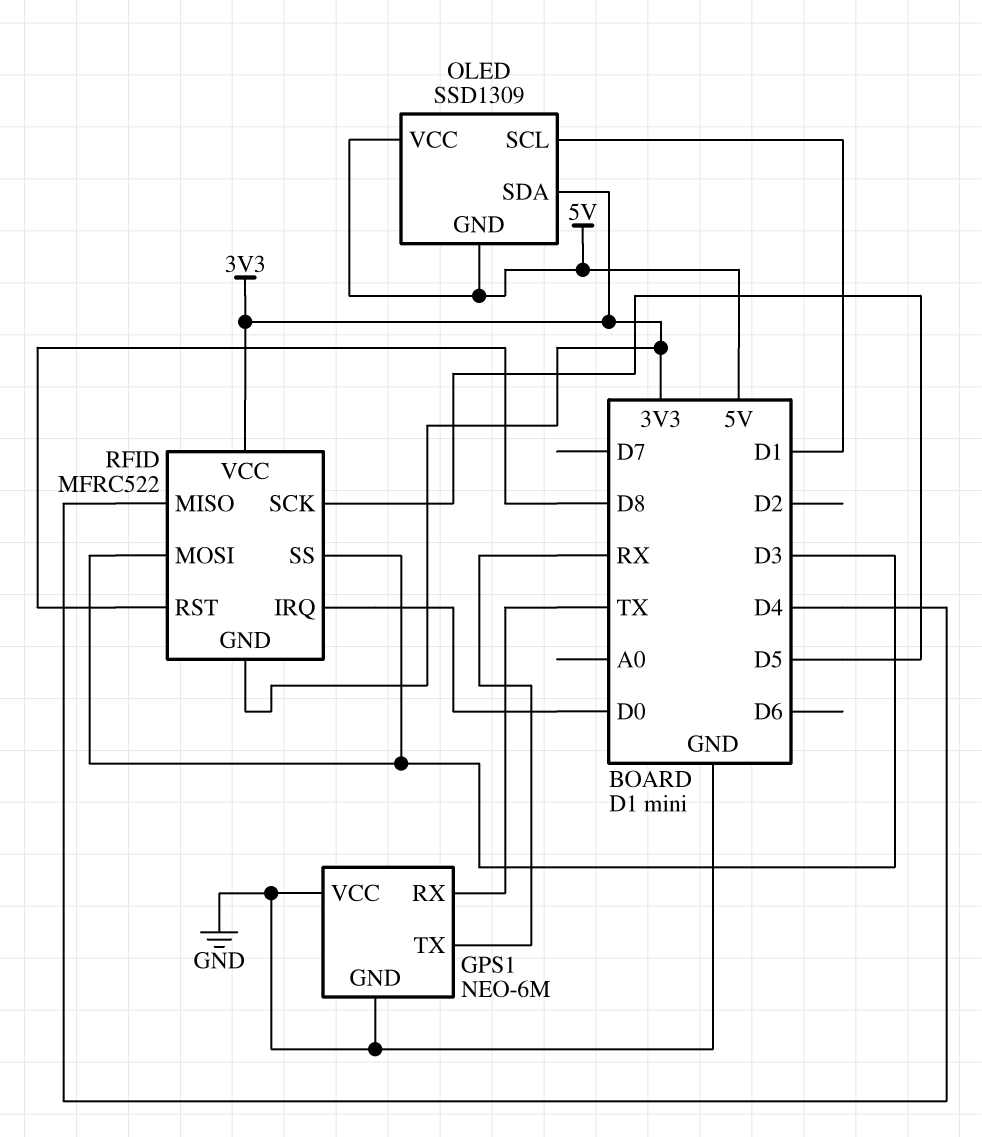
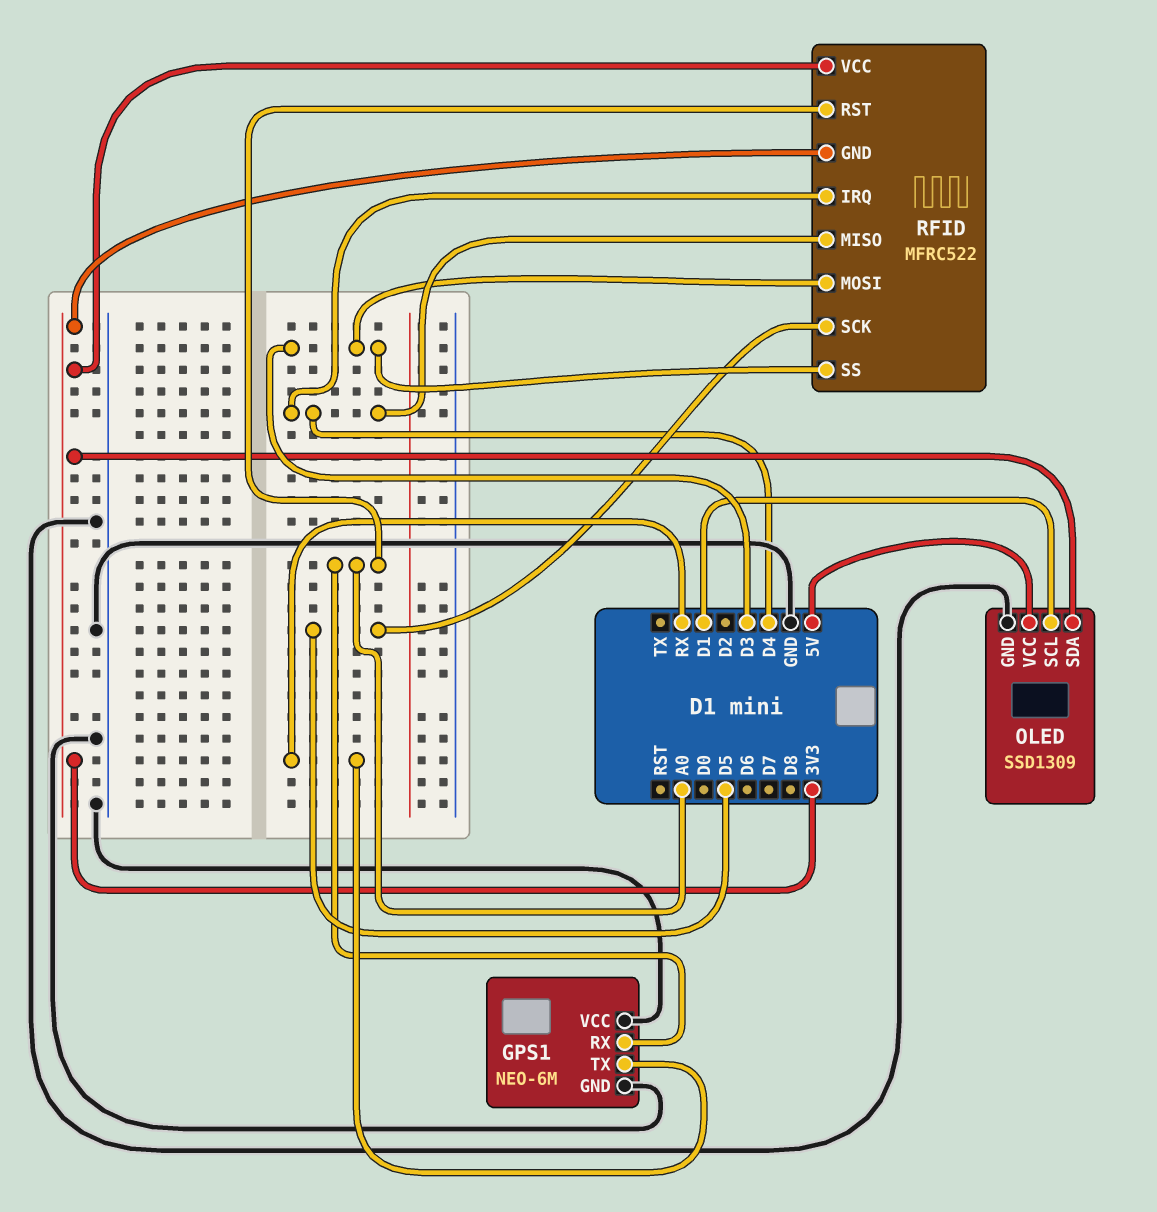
GPS1 pin RX: TX -> A0
OLED pin GND: 5V -> GND
RFID pin IRQ: D0 -> D4
RFID pin RST: D8 -> A0

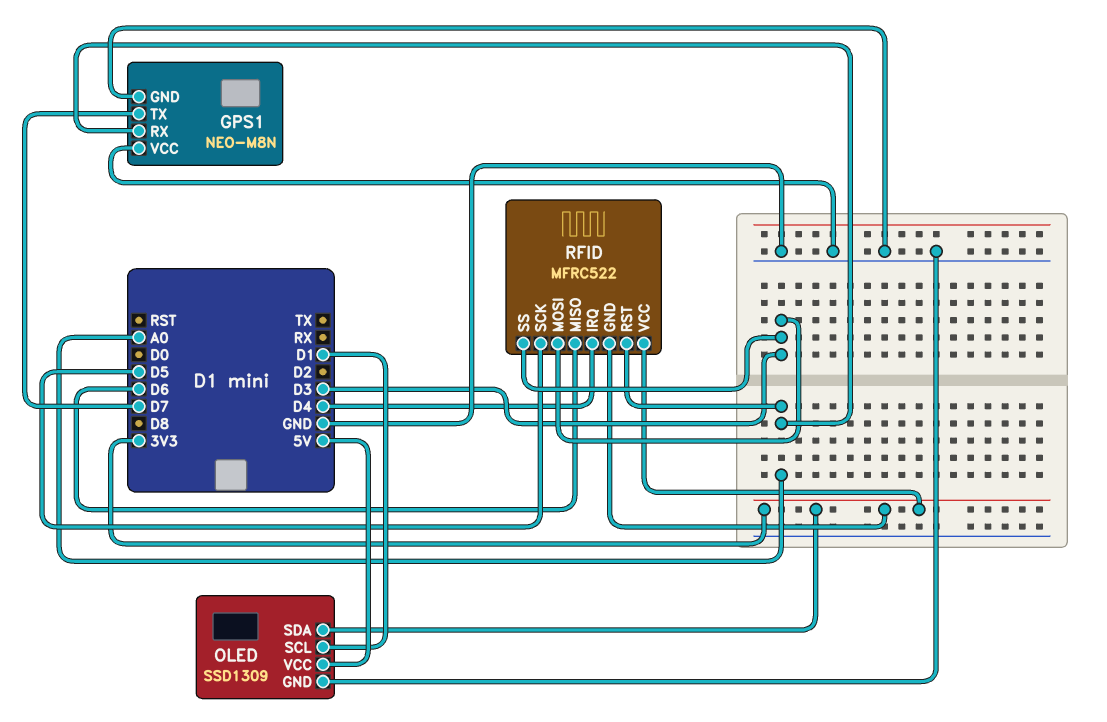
GPS1: NEO-6M -> NEO-M8N
GPS1 pin TX: RX -> D7
RFID pin MISO: D4 -> D6

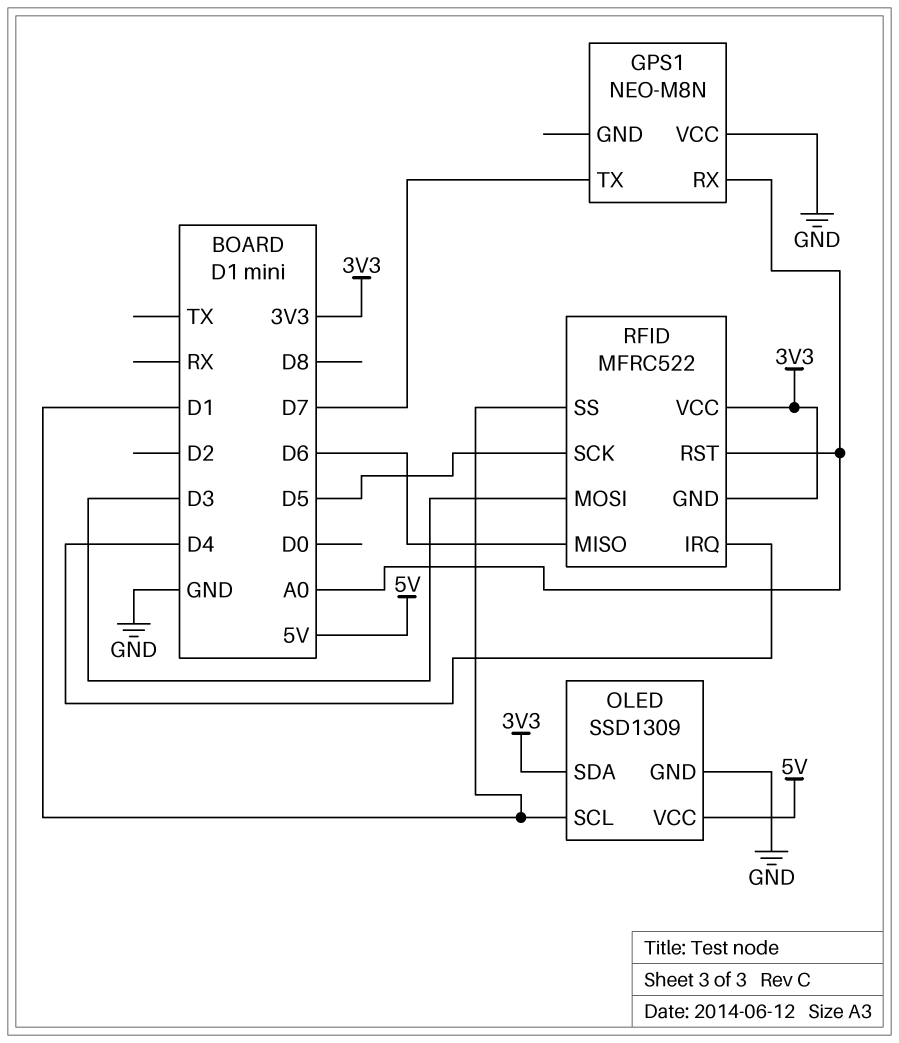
GPS1 pin GND: GND -> none
RFID pin SS: D3 -> D1

